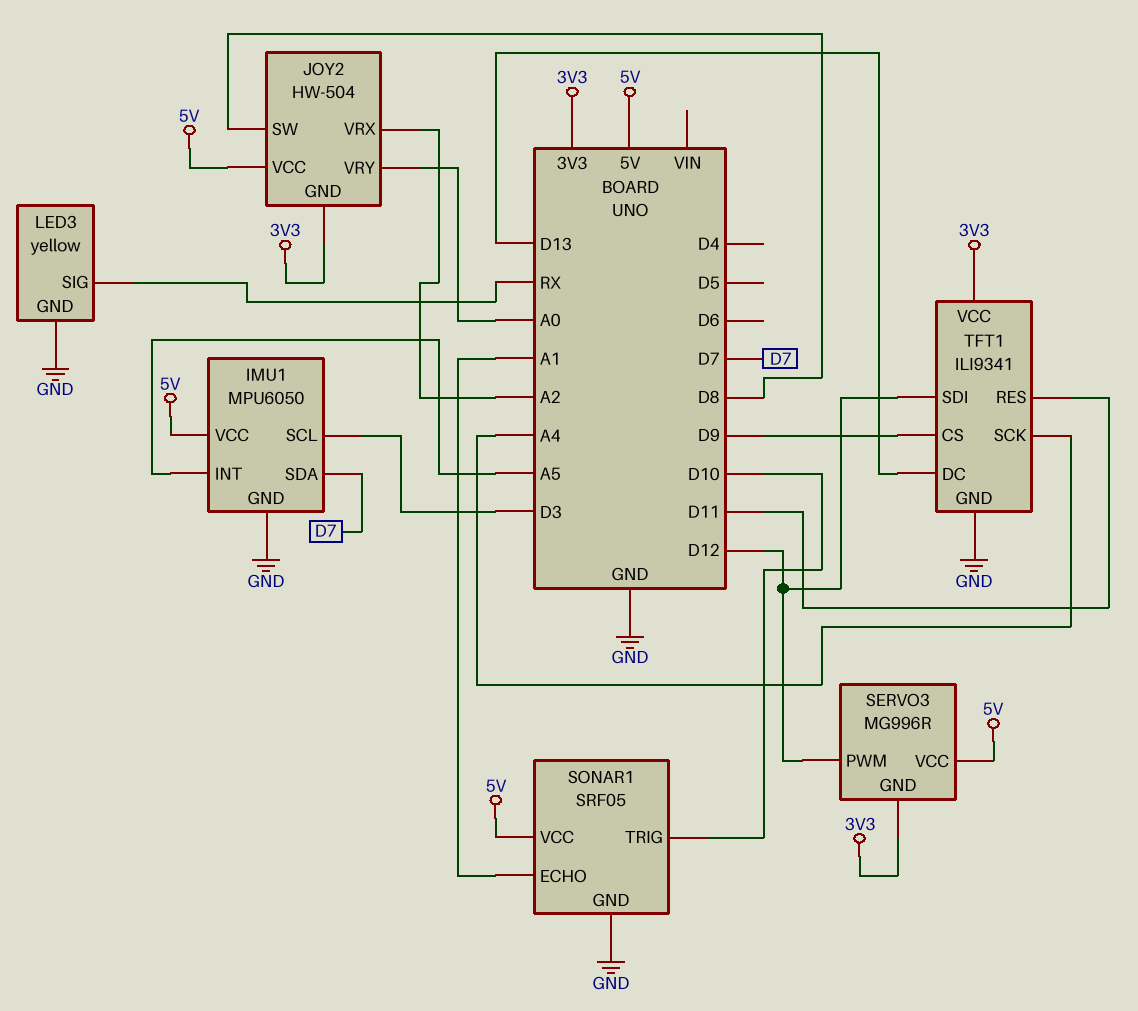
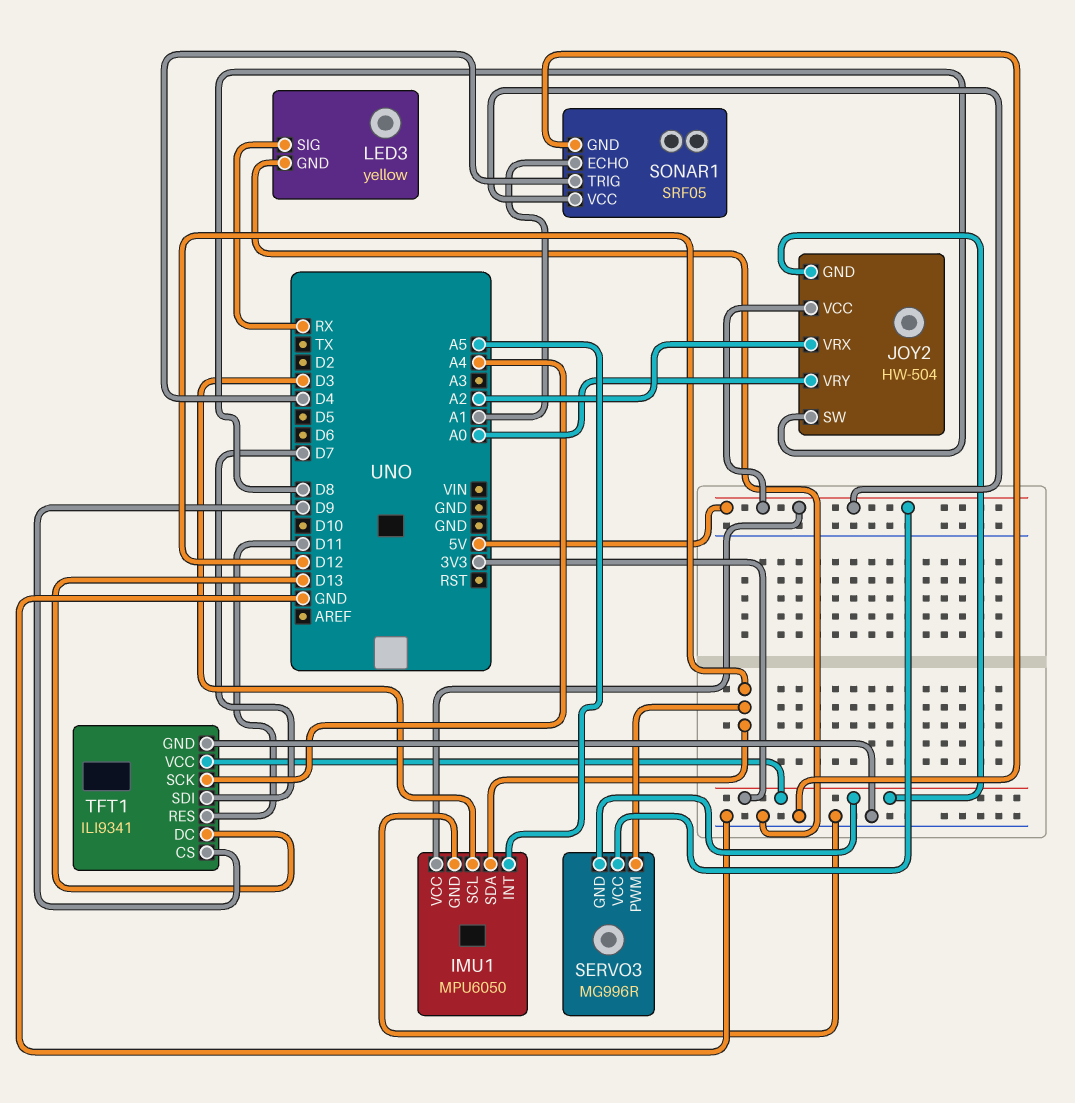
IMU1 pin SDA: D7 -> D12
SONAR1 pin TRIG: D10 -> D4
TFT1 pin SDI: D12 -> D7

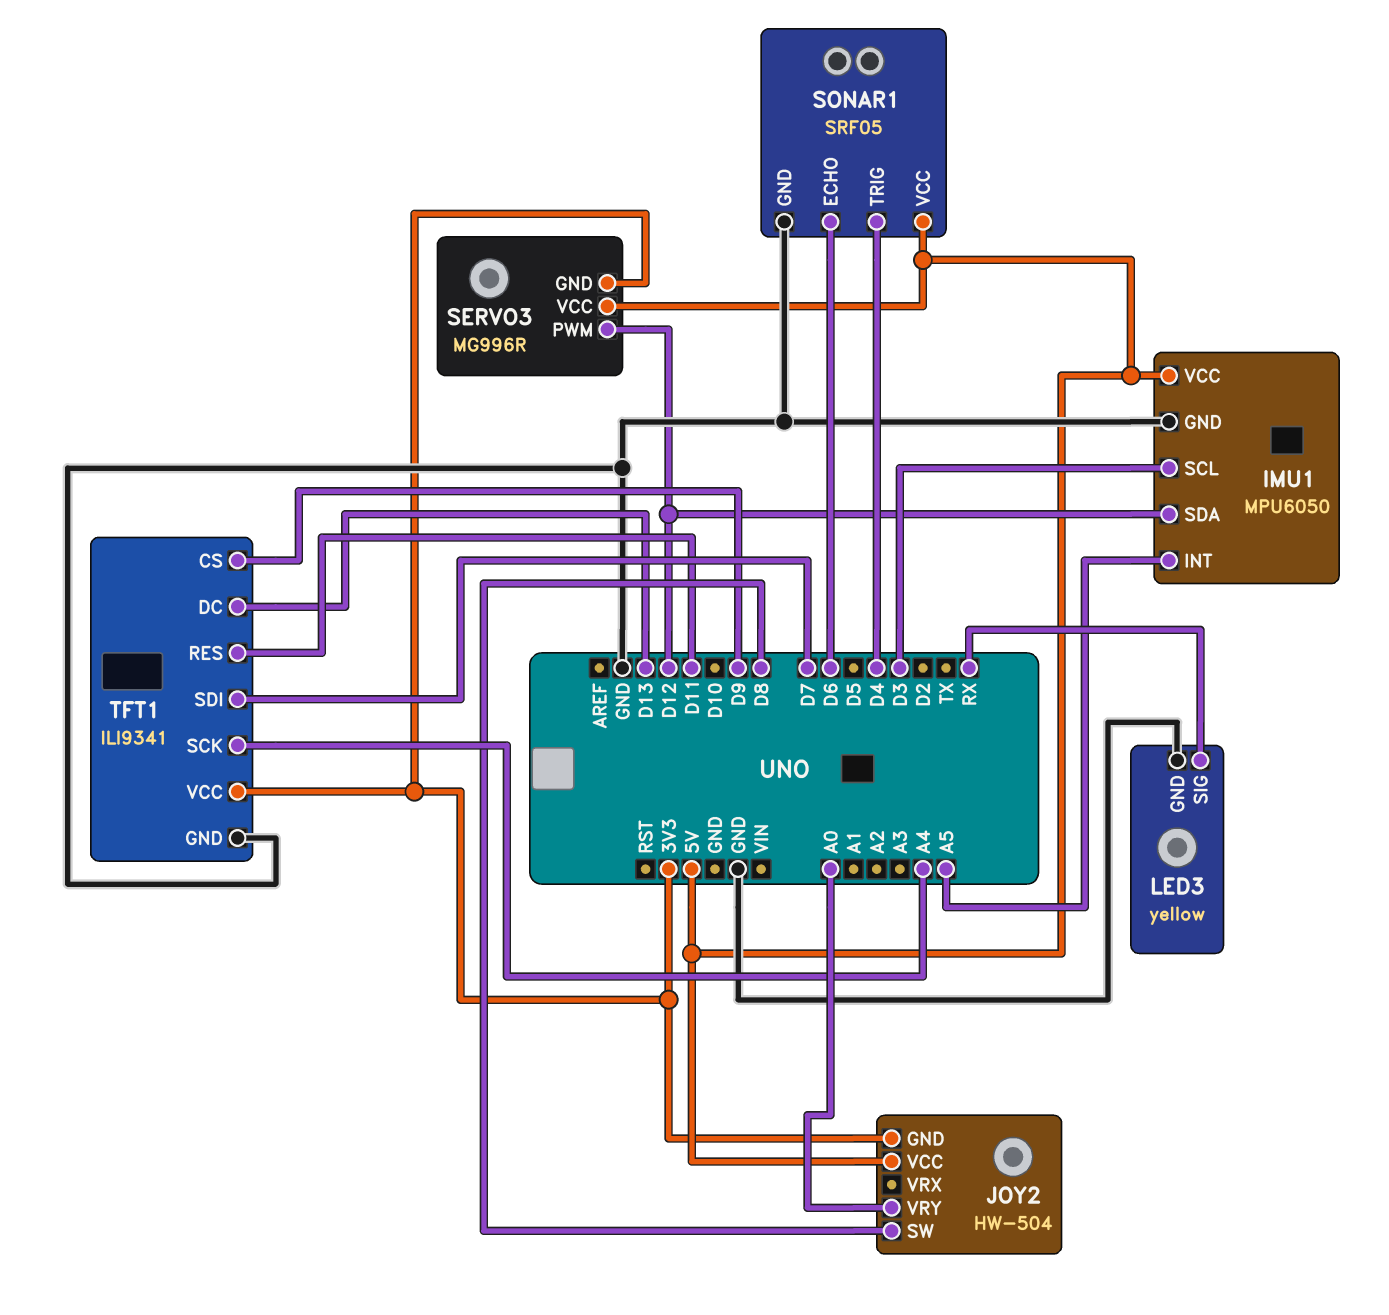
JOY2 pin VRX: A2 -> none
SONAR1 pin ECHO: A1 -> D6

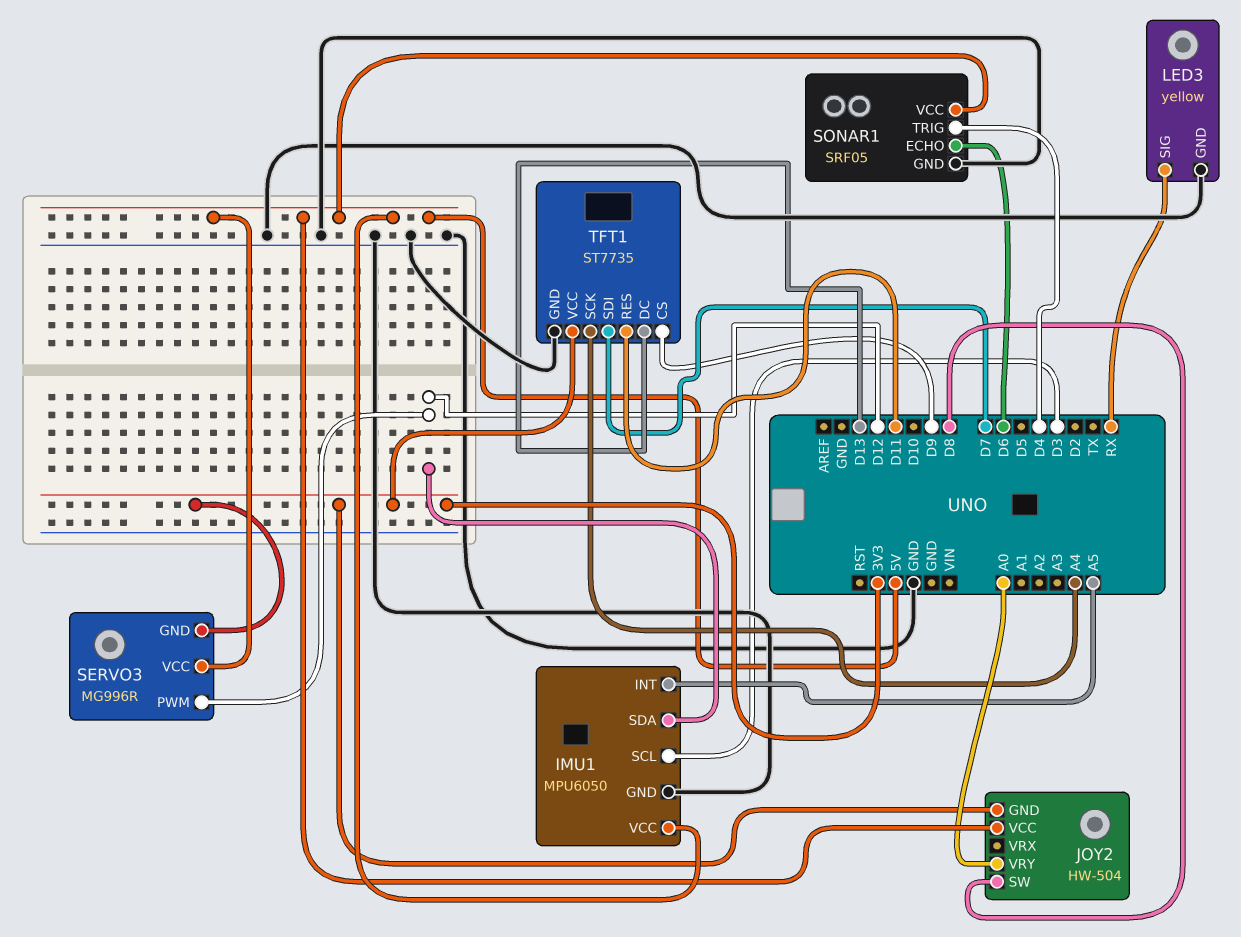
TFT1: ILI9341 -> ST7735

